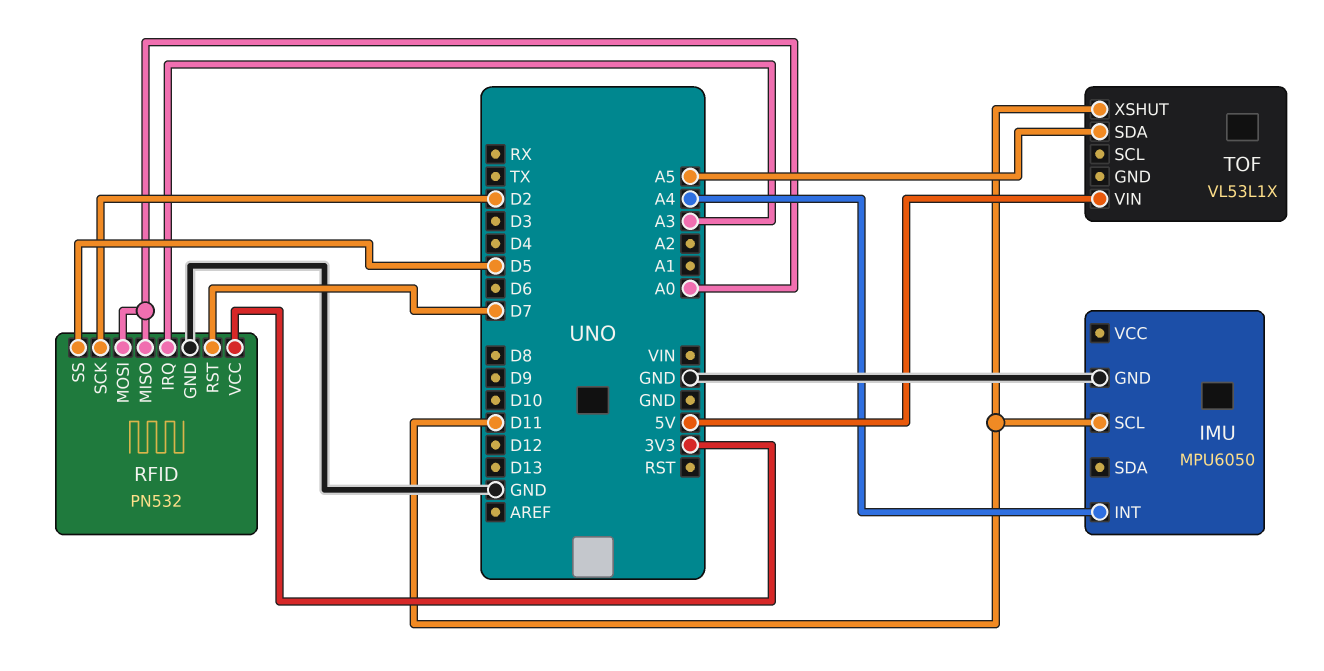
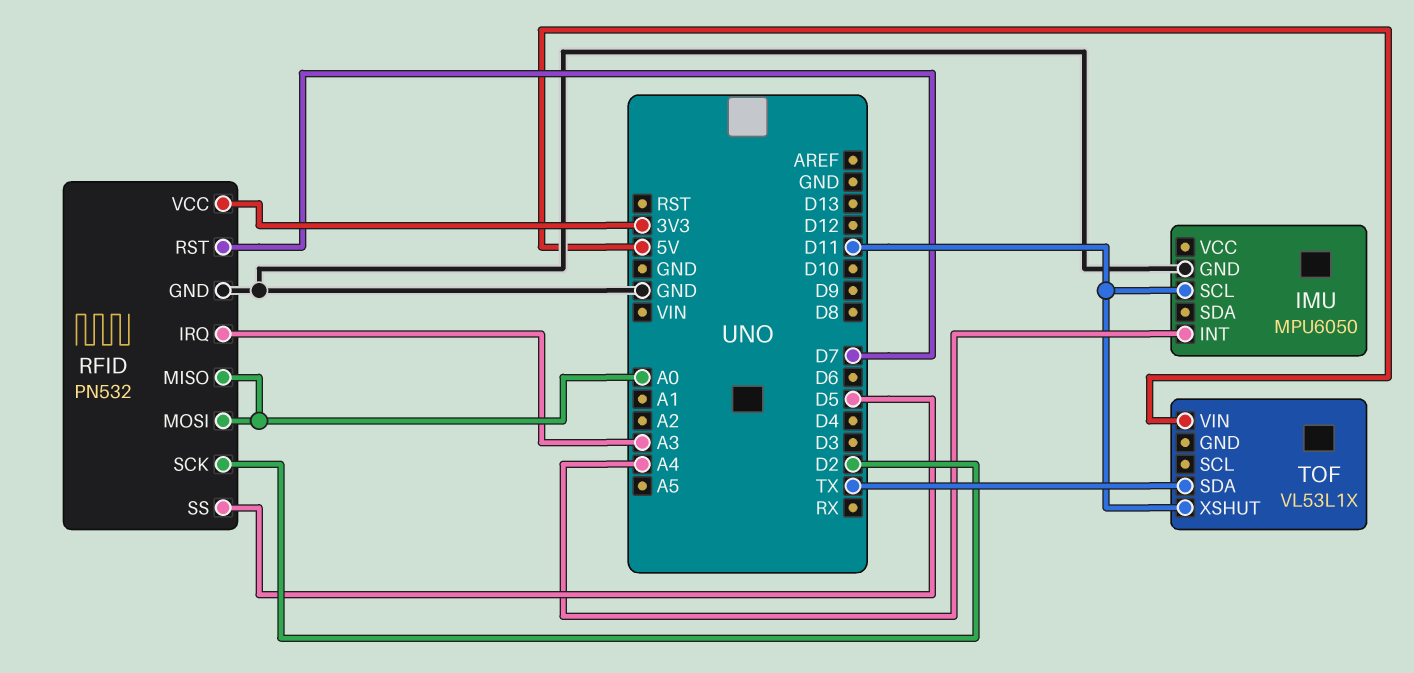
TOF pin SDA: A5 -> TX

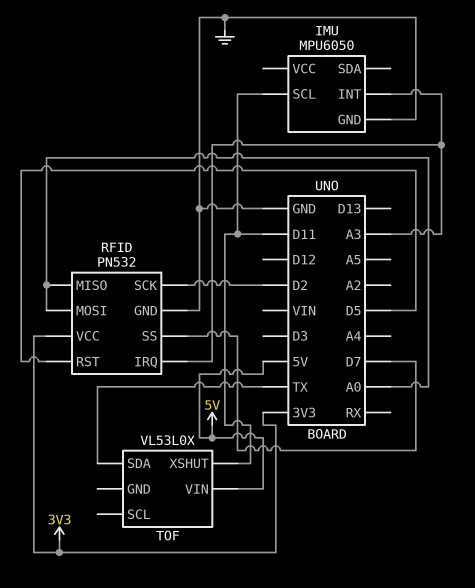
IMU pin INT: A4 -> A3
RFID pin RST: D7 -> D5
RFID pin SS: D5 -> D7
TOF: VL53L1X -> VL53L0X

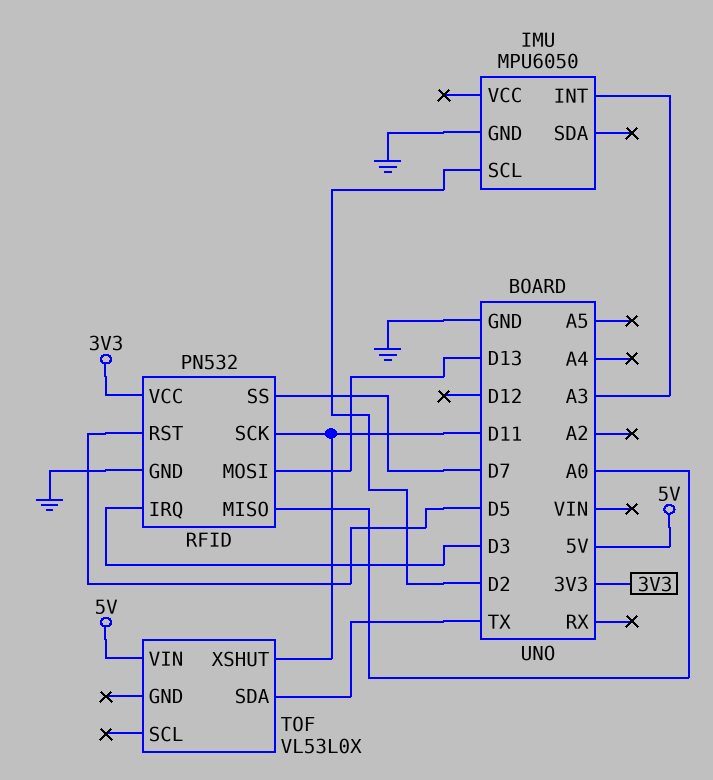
IMU pin SCL: D11 -> D2
RFID pin IRQ: A3 -> D3
RFID pin MOSI: A0 -> D13
RFID pin SCK: D2 -> D11

